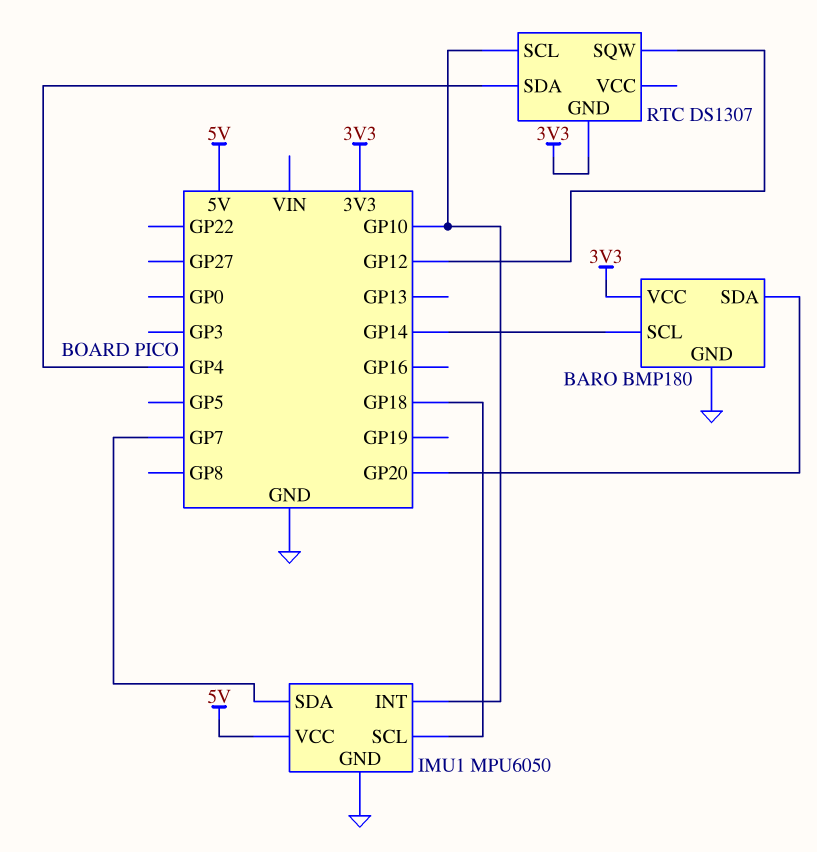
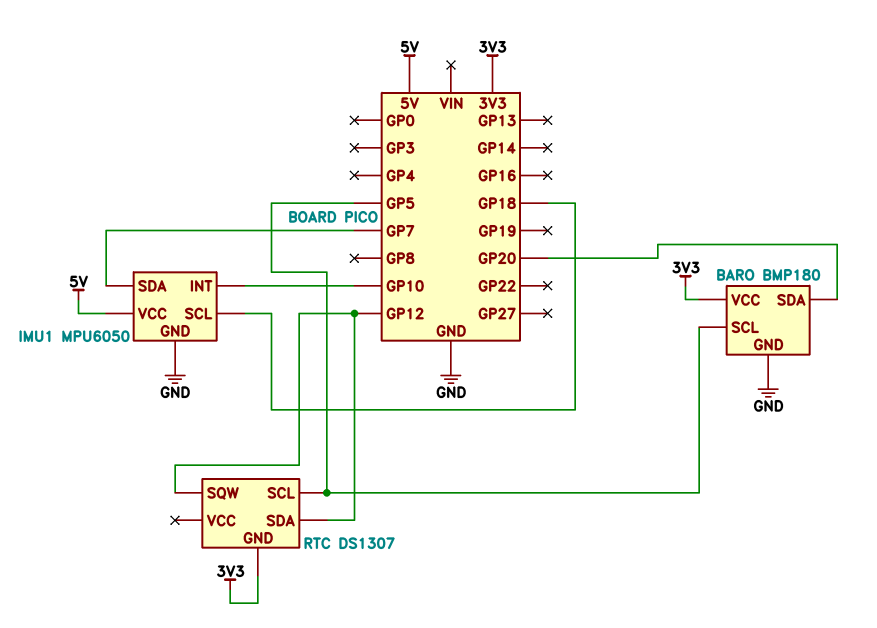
BARO pin SCL: GP14 -> GP5
RTC pin SCL: GP10 -> GP5
RTC pin SDA: GP4 -> GP12

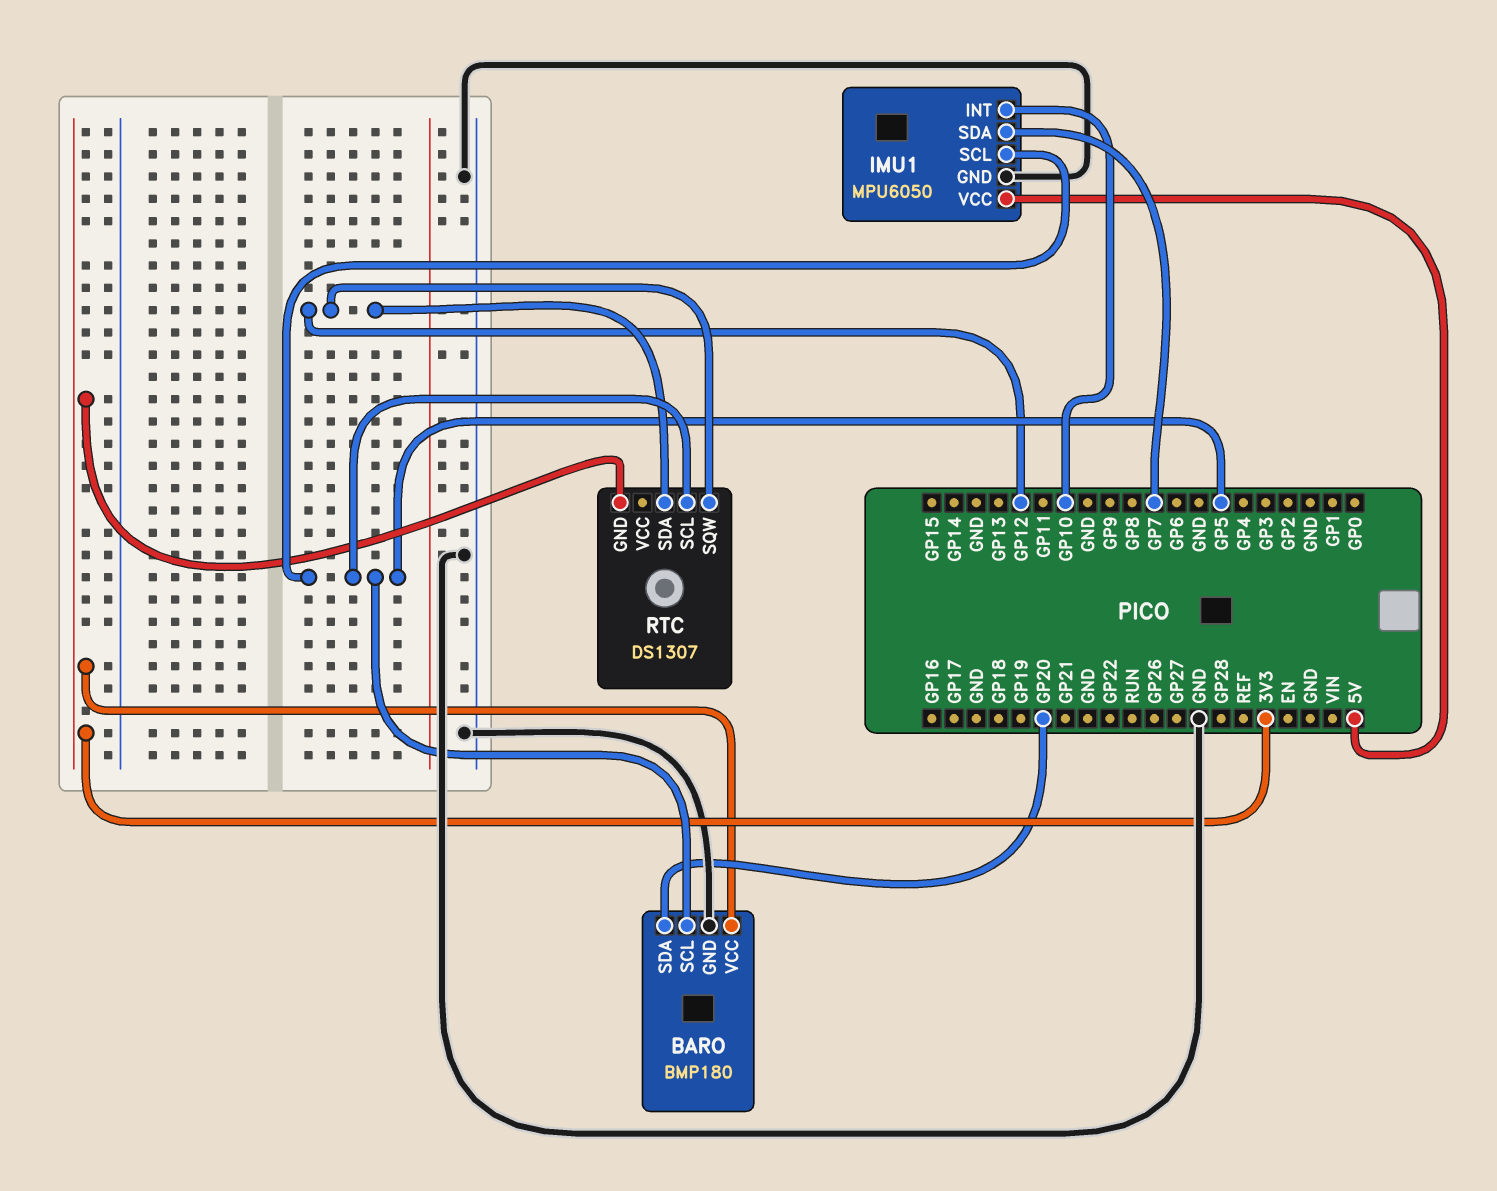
IMU1 pin SCL: GP18 -> GP5

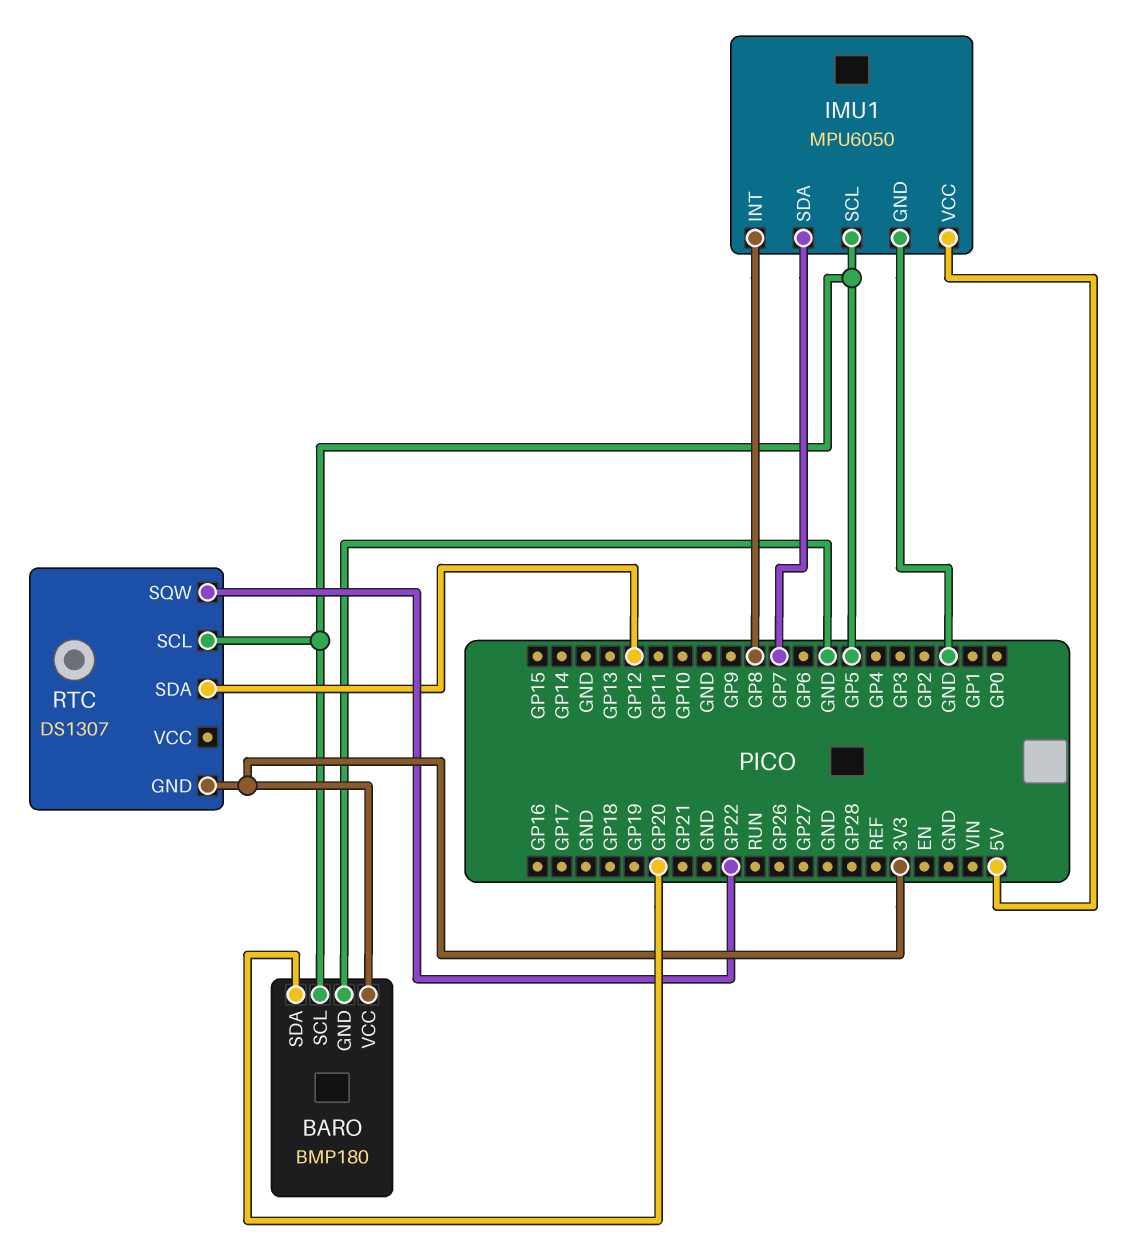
IMU1 pin INT: GP10 -> GP8
RTC pin SQW: GP12 -> GP22

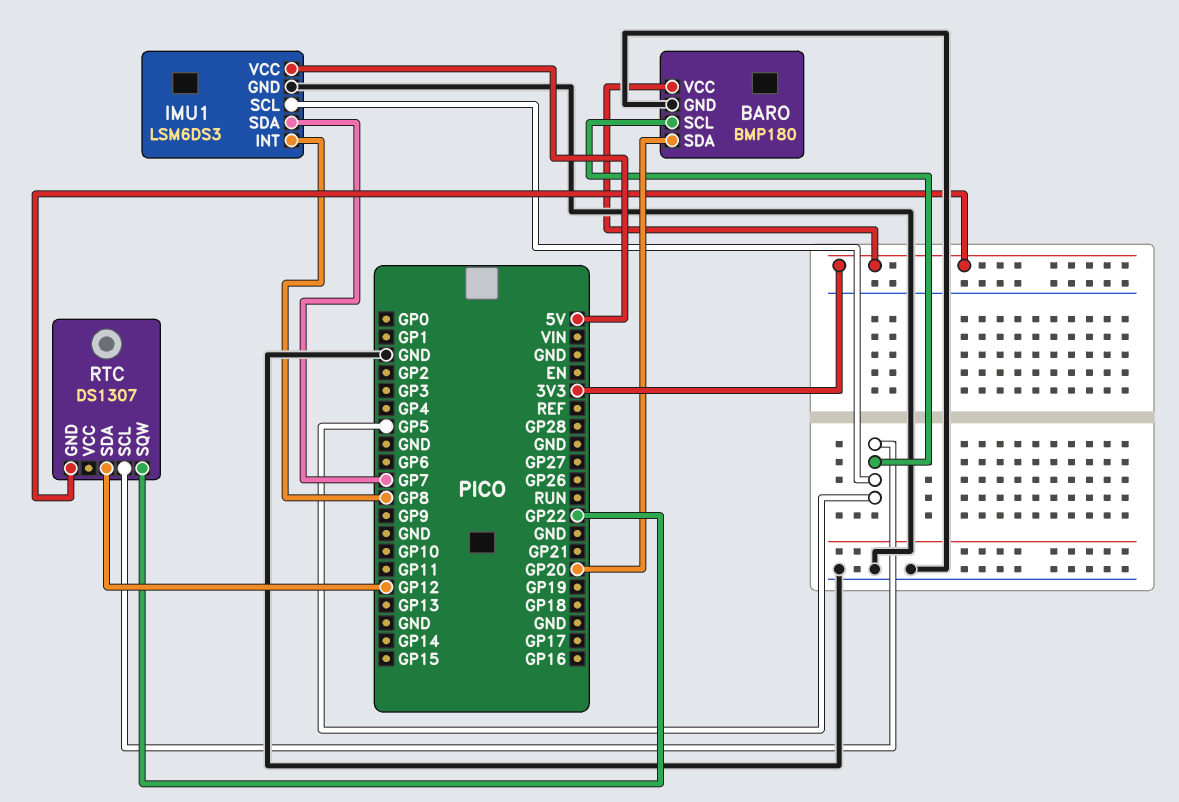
IMU1: MPU6050 -> LSM6DS3

